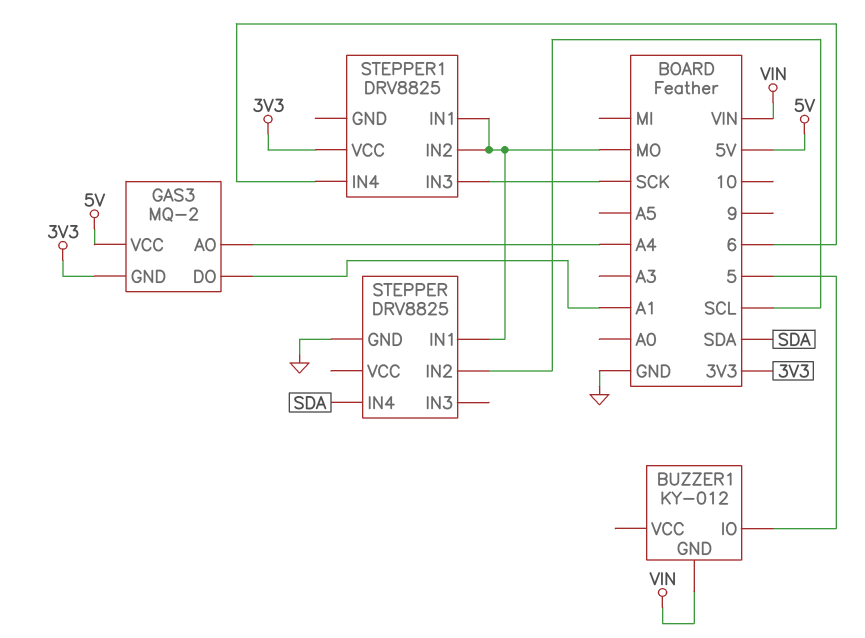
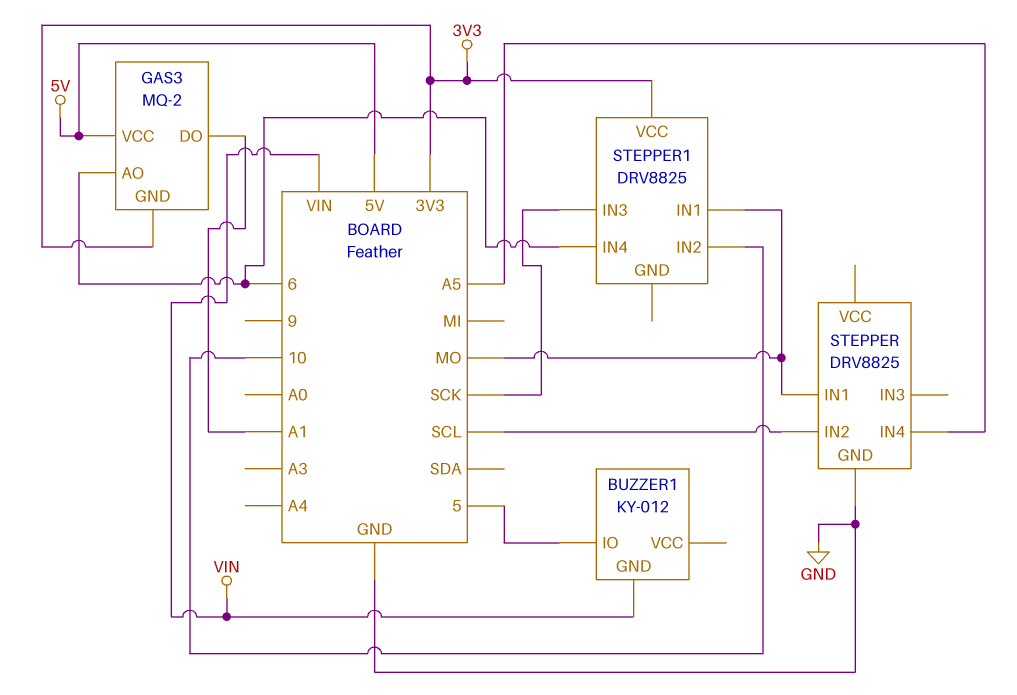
GAS3 pin AO: A4 -> 6
STEPPER pin IN4: SDA -> A5
STEPPER1 pin IN2: MO -> 10

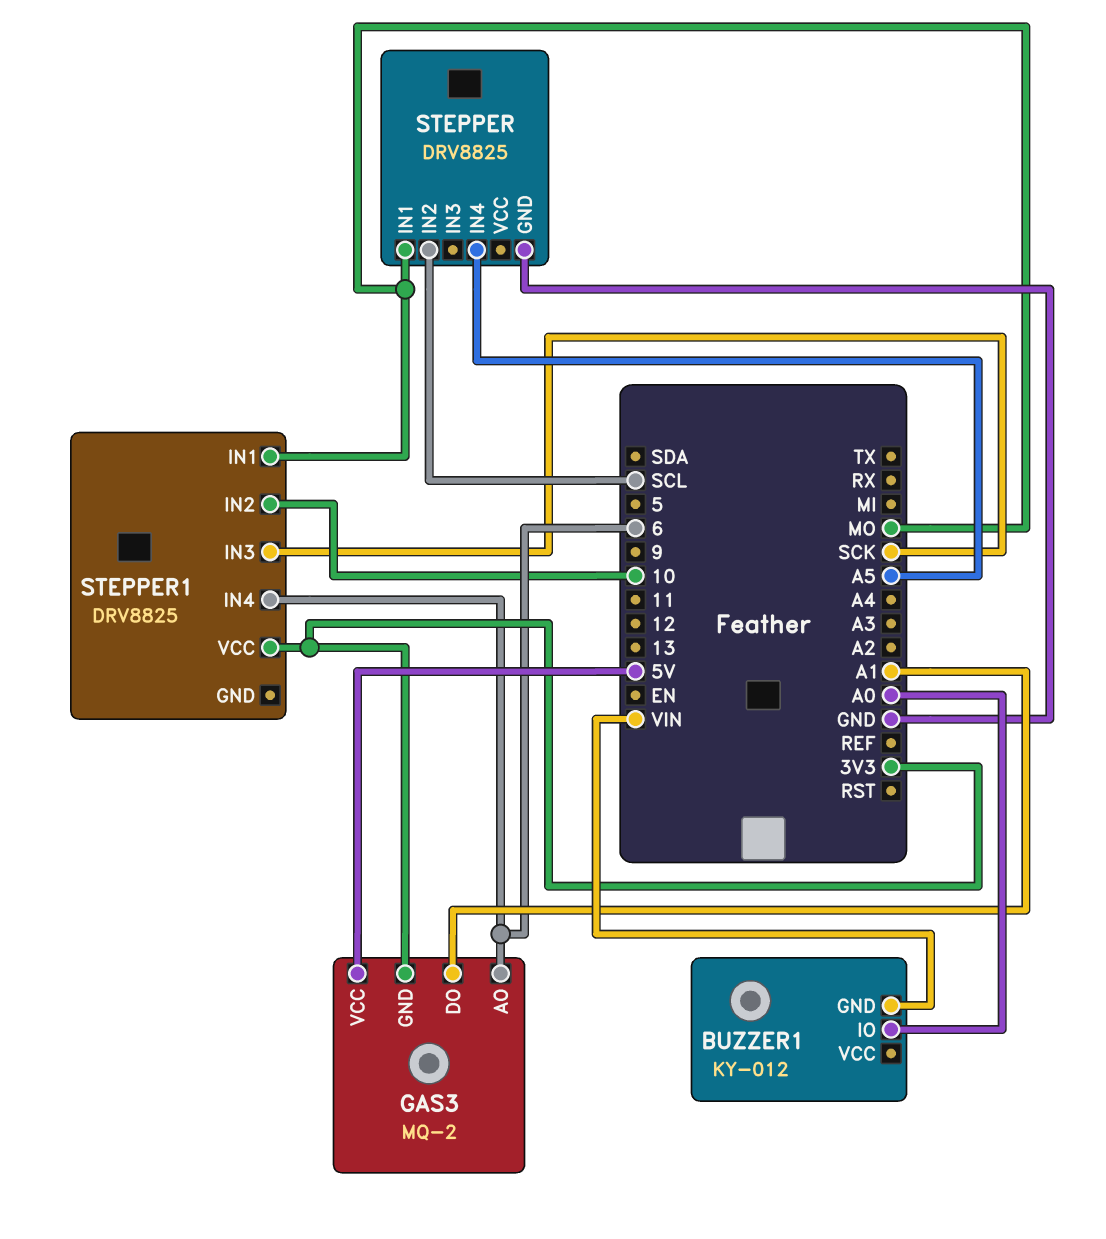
BUZZER1 pin IO: 5 -> A0

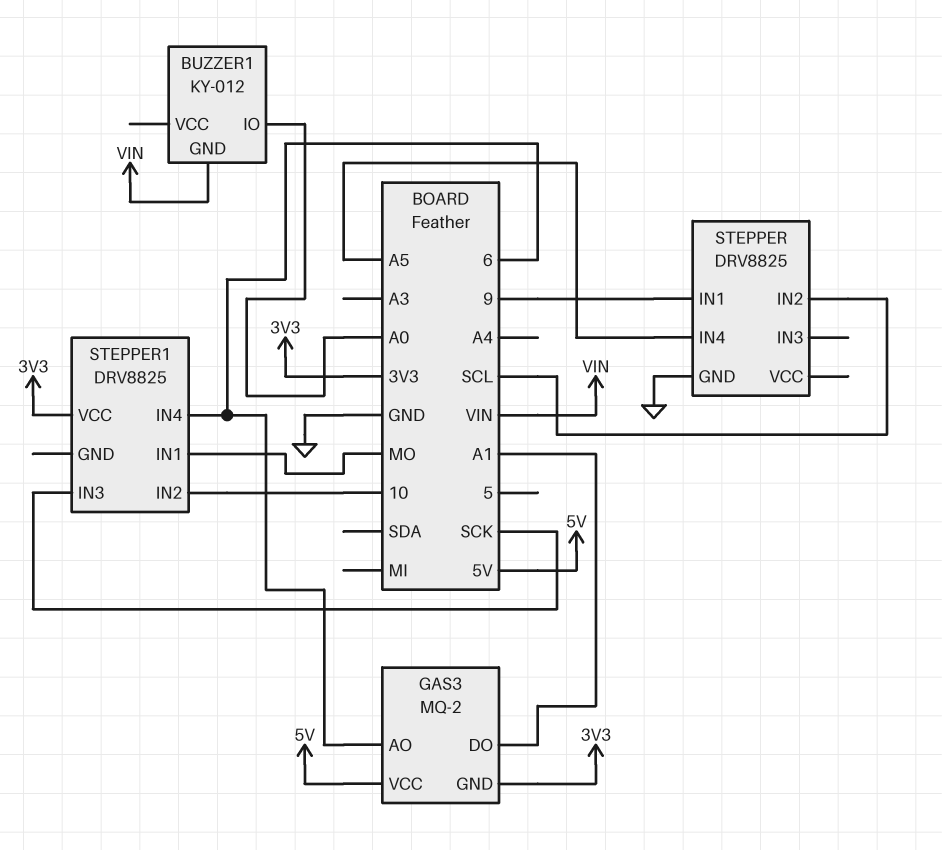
STEPPER pin IN1: MO -> 9

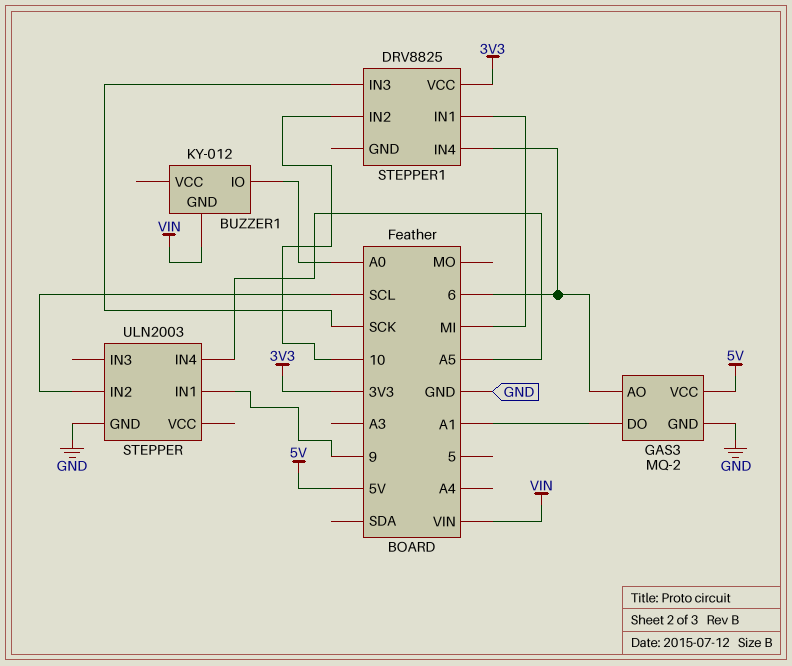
GAS3 pin GND: 3V3 -> GND
STEPPER: DRV8825 -> ULN2003
STEPPER1 pin IN1: MO -> MI

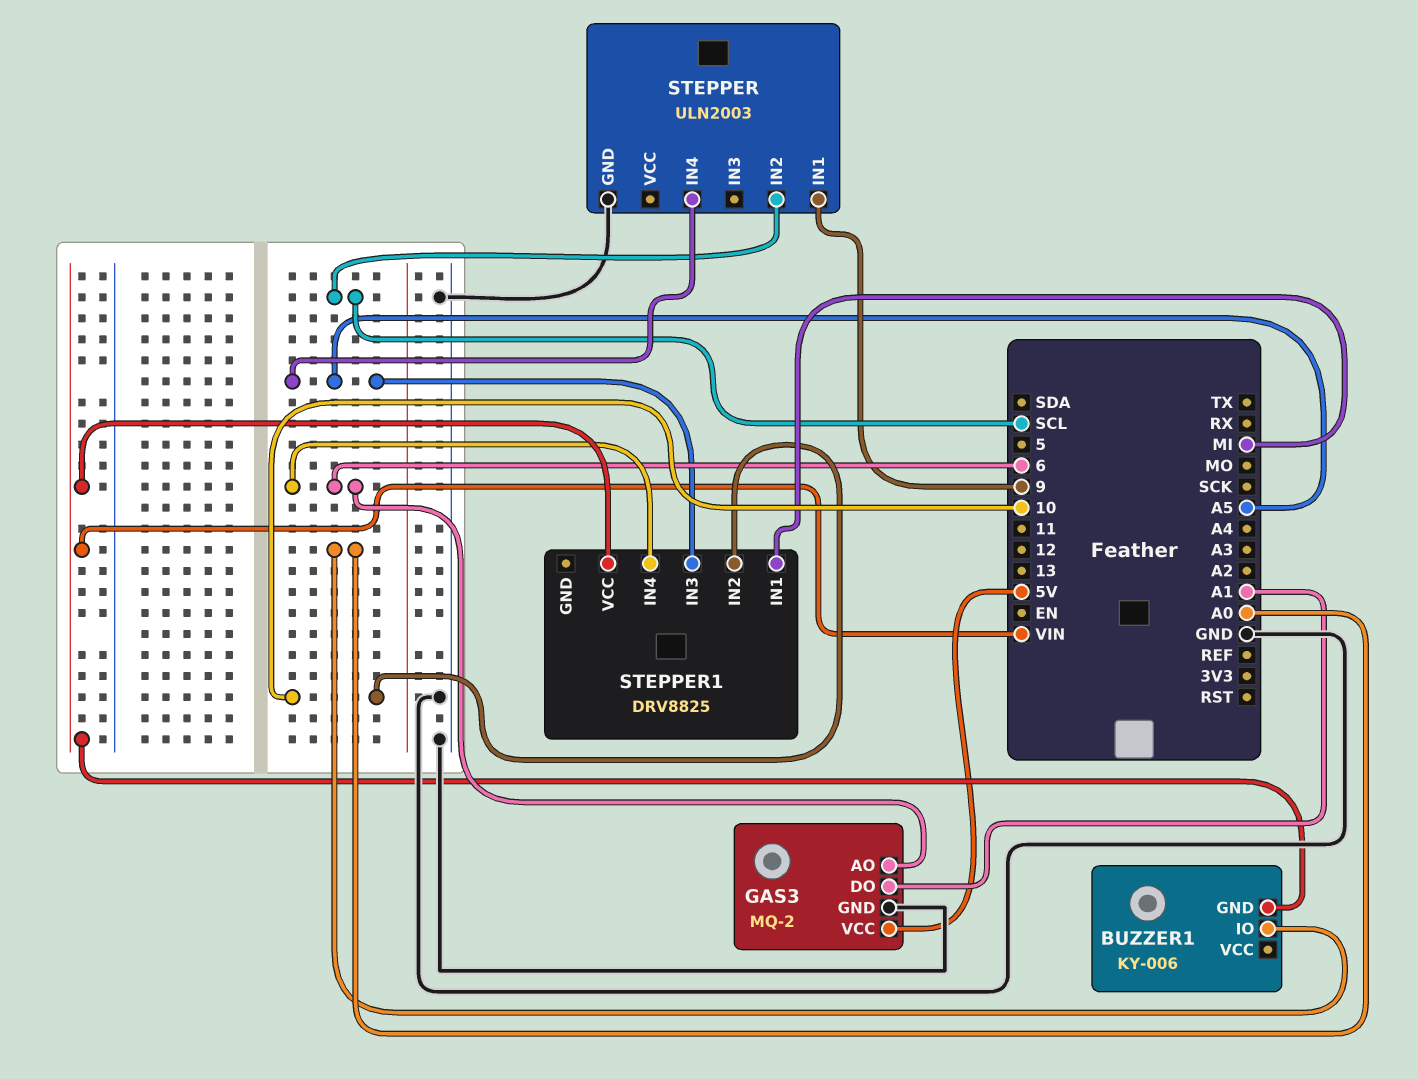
BUZZER1: KY-012 -> KY-006
STEPPER1 pin IN3: SCK -> A5
STEPPER1 pin VCC: 3V3 -> VIN

